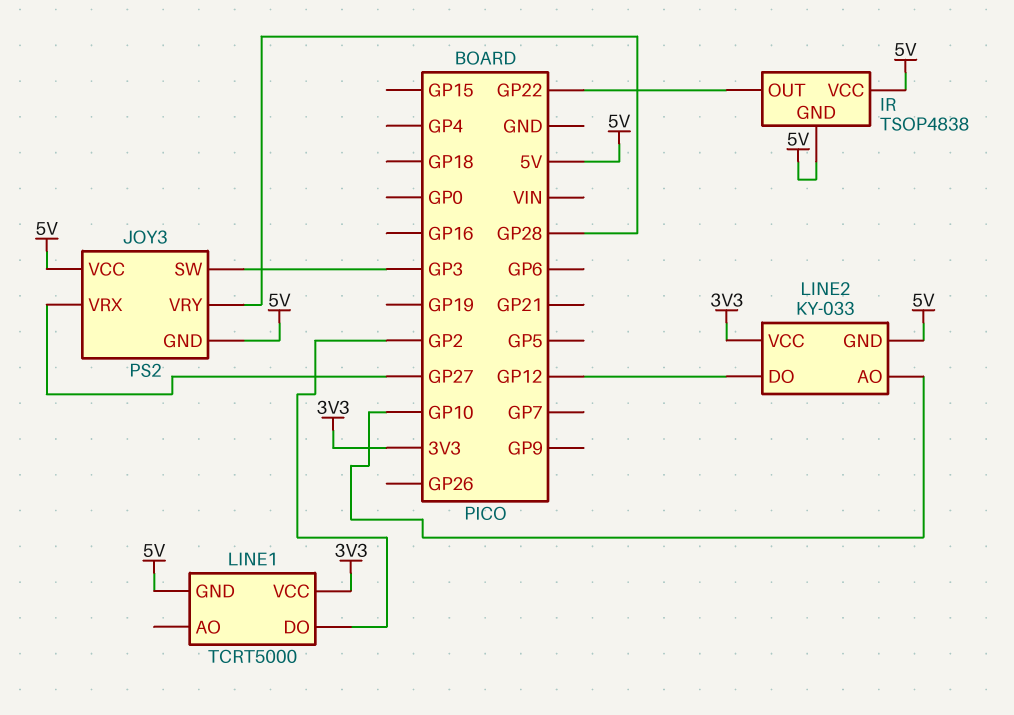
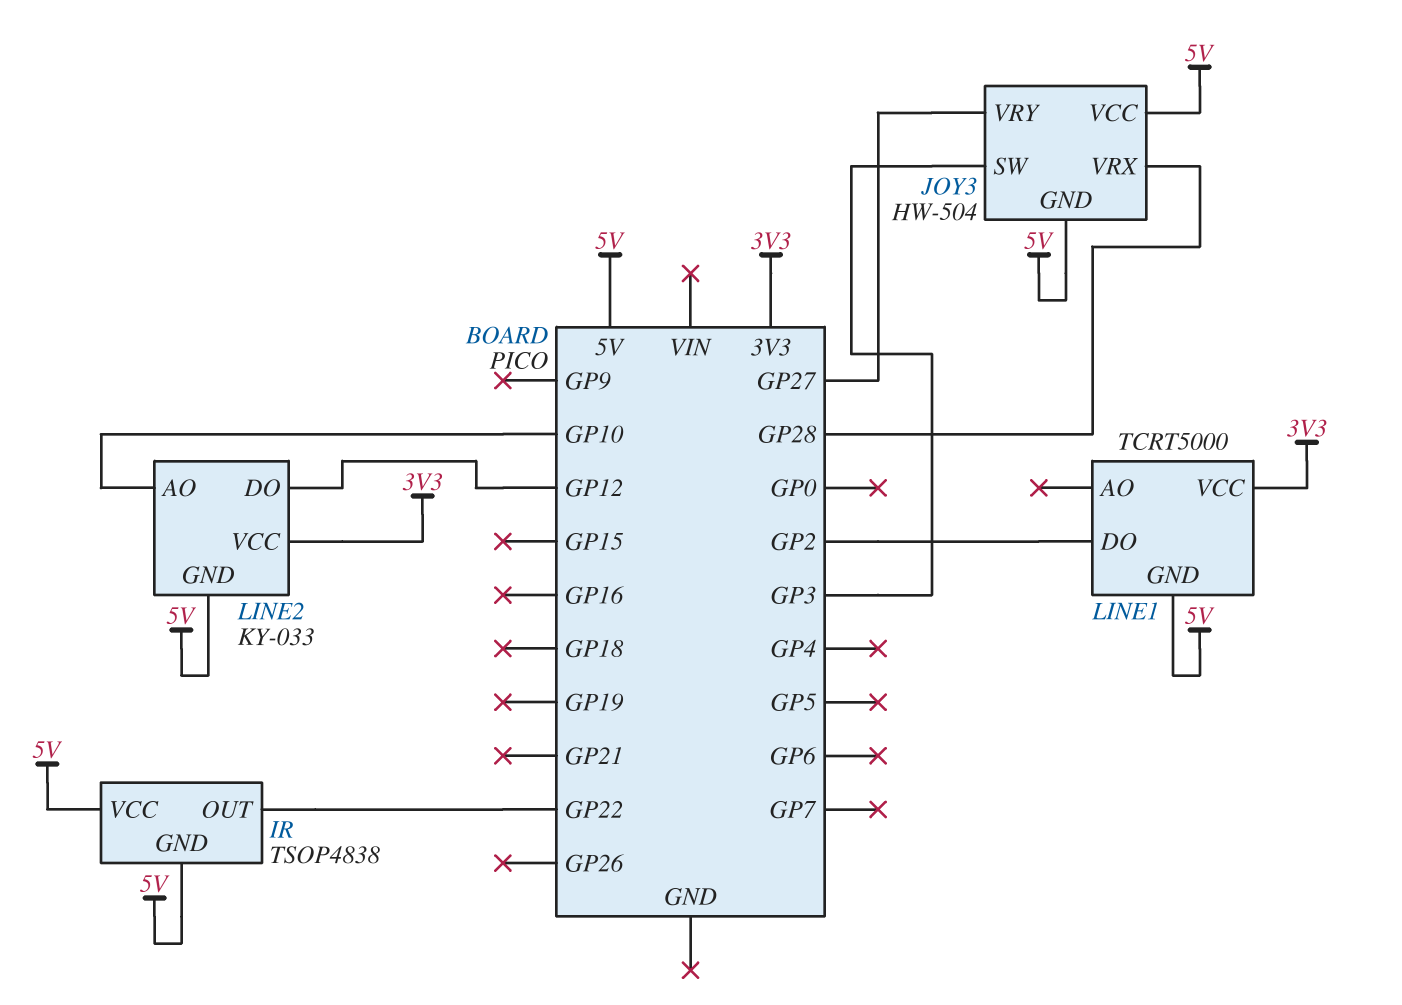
JOY3: PS2 -> HW-504
JOY3 pin VRX: GP27 -> GP28
JOY3 pin VRY: GP28 -> GP27

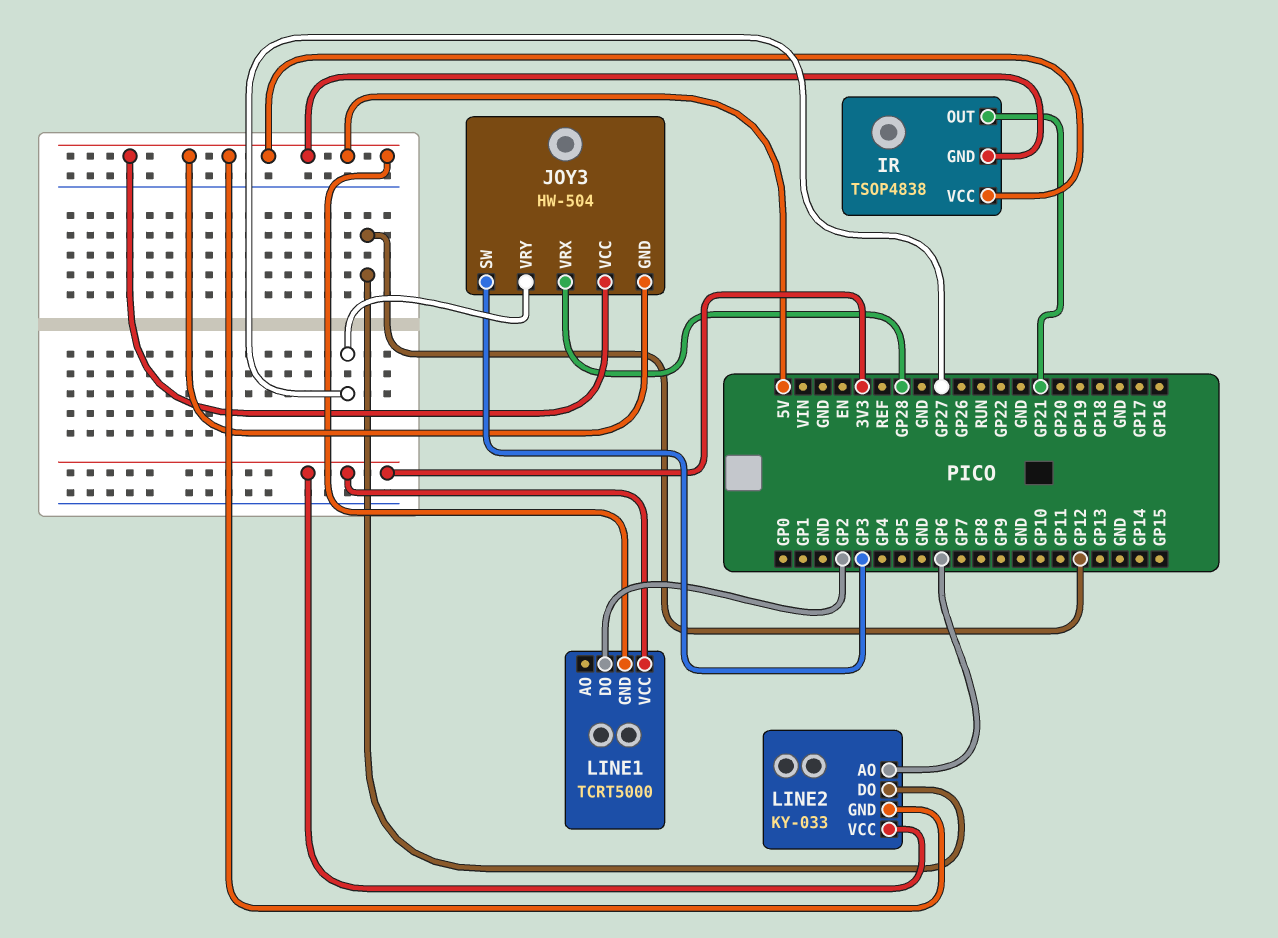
IR pin OUT: GP22 -> GP21
LINE2 pin AO: GP10 -> GP6

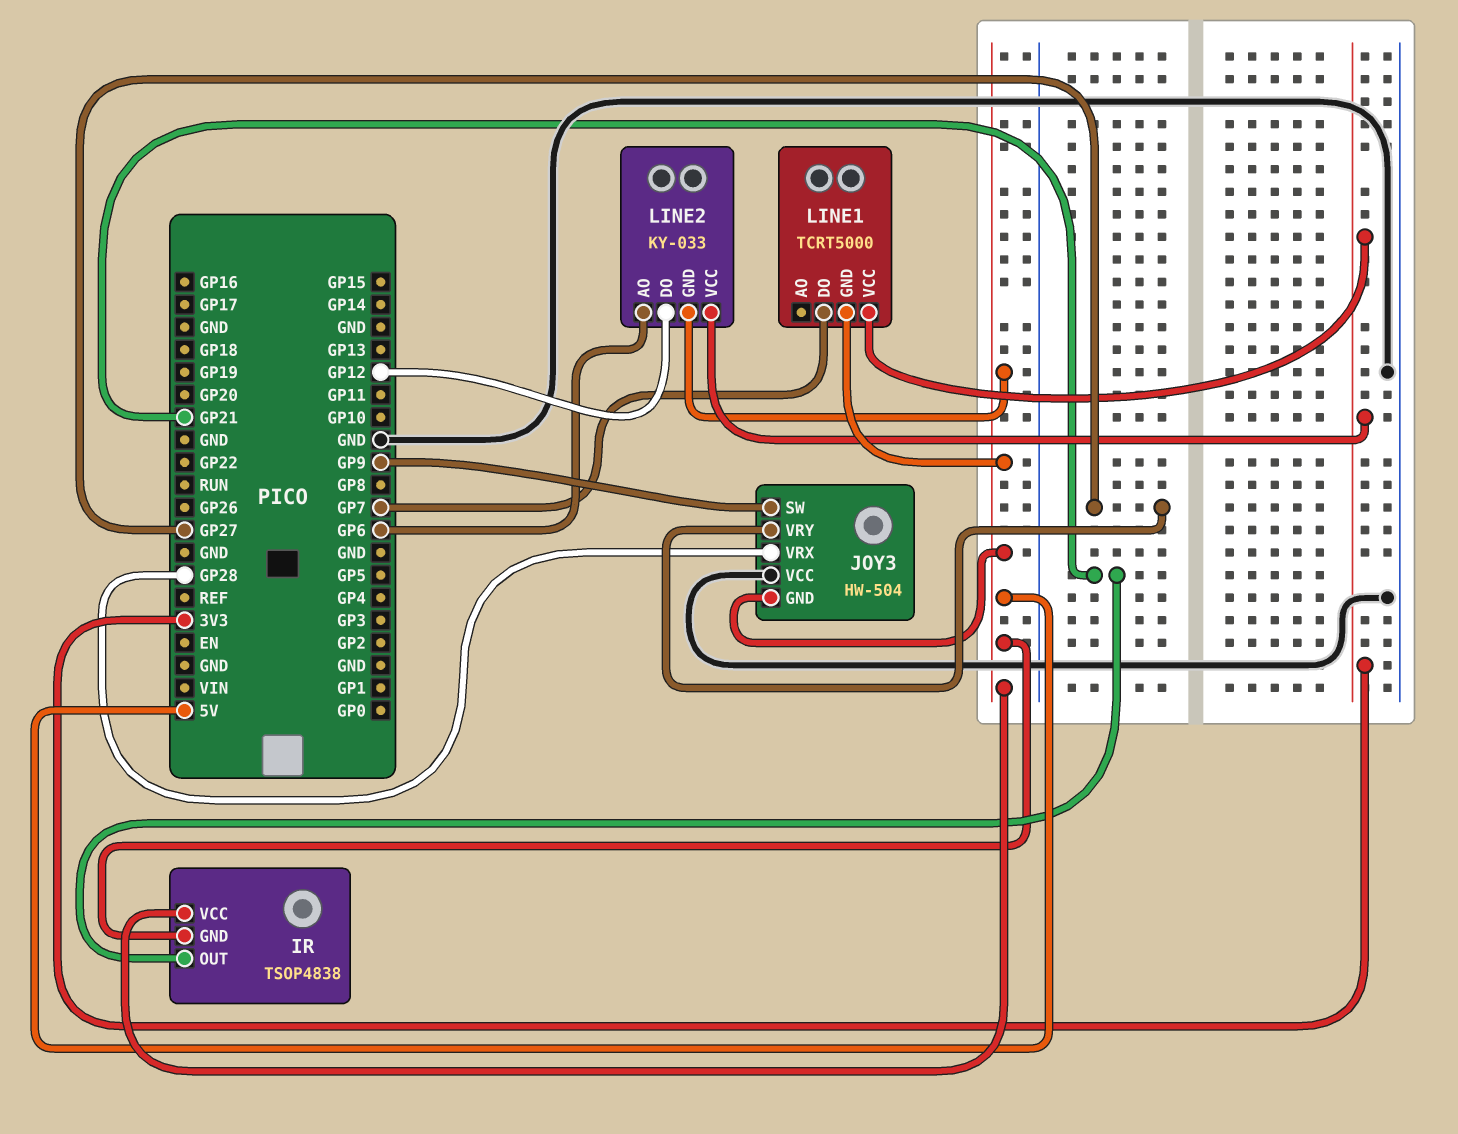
JOY3 pin SW: GP3 -> GP9
JOY3 pin VCC: 5V -> GND
LINE1 pin DO: GP2 -> GP7

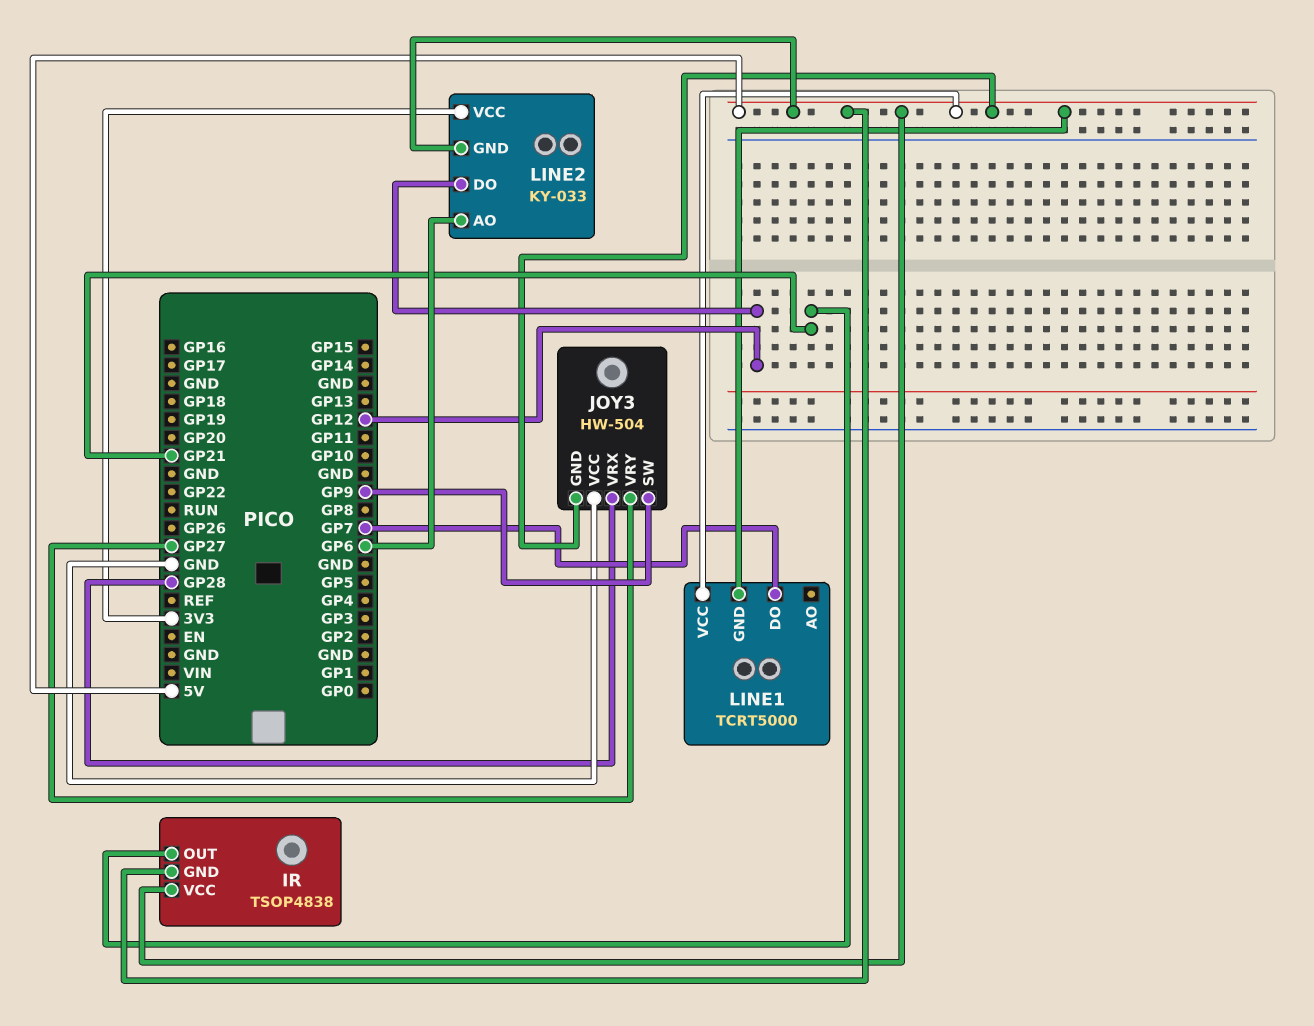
LINE1 pin VCC: 3V3 -> 5V

